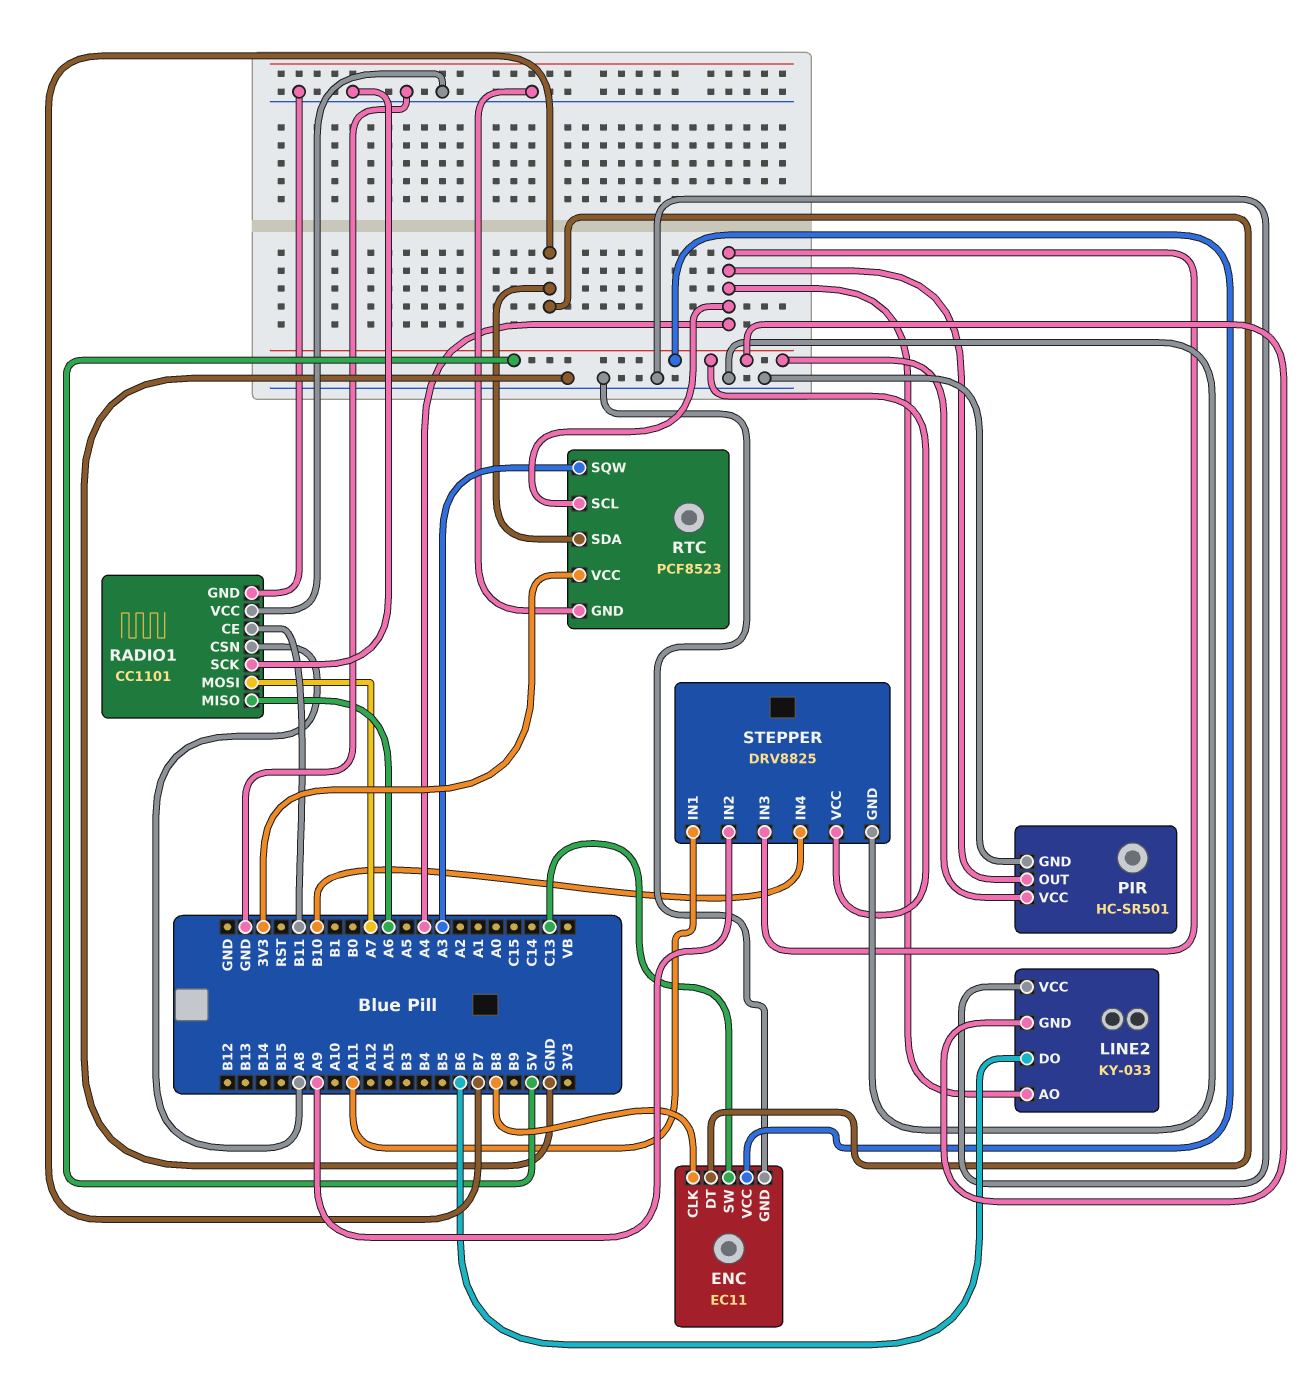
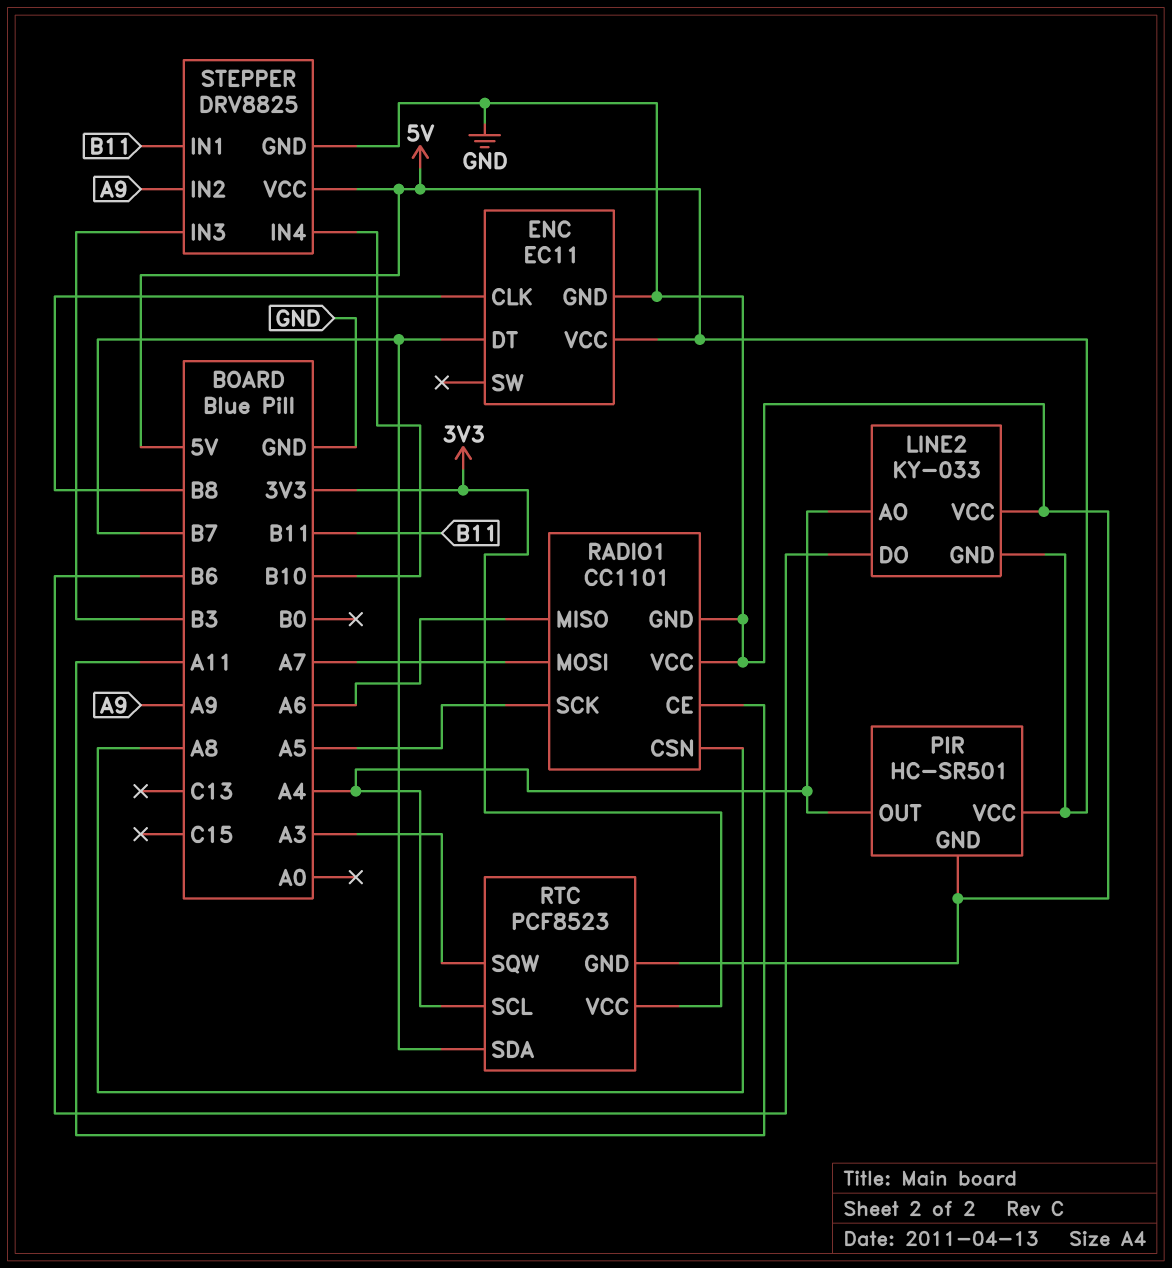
ENC pin SW: C13 -> none
RADIO1 pin CE: B11 -> A11
RADIO1 pin SCK: GND -> A5
STEPPER pin IN1: A11 -> B11
STEPPER pin IN3: A4 -> B3

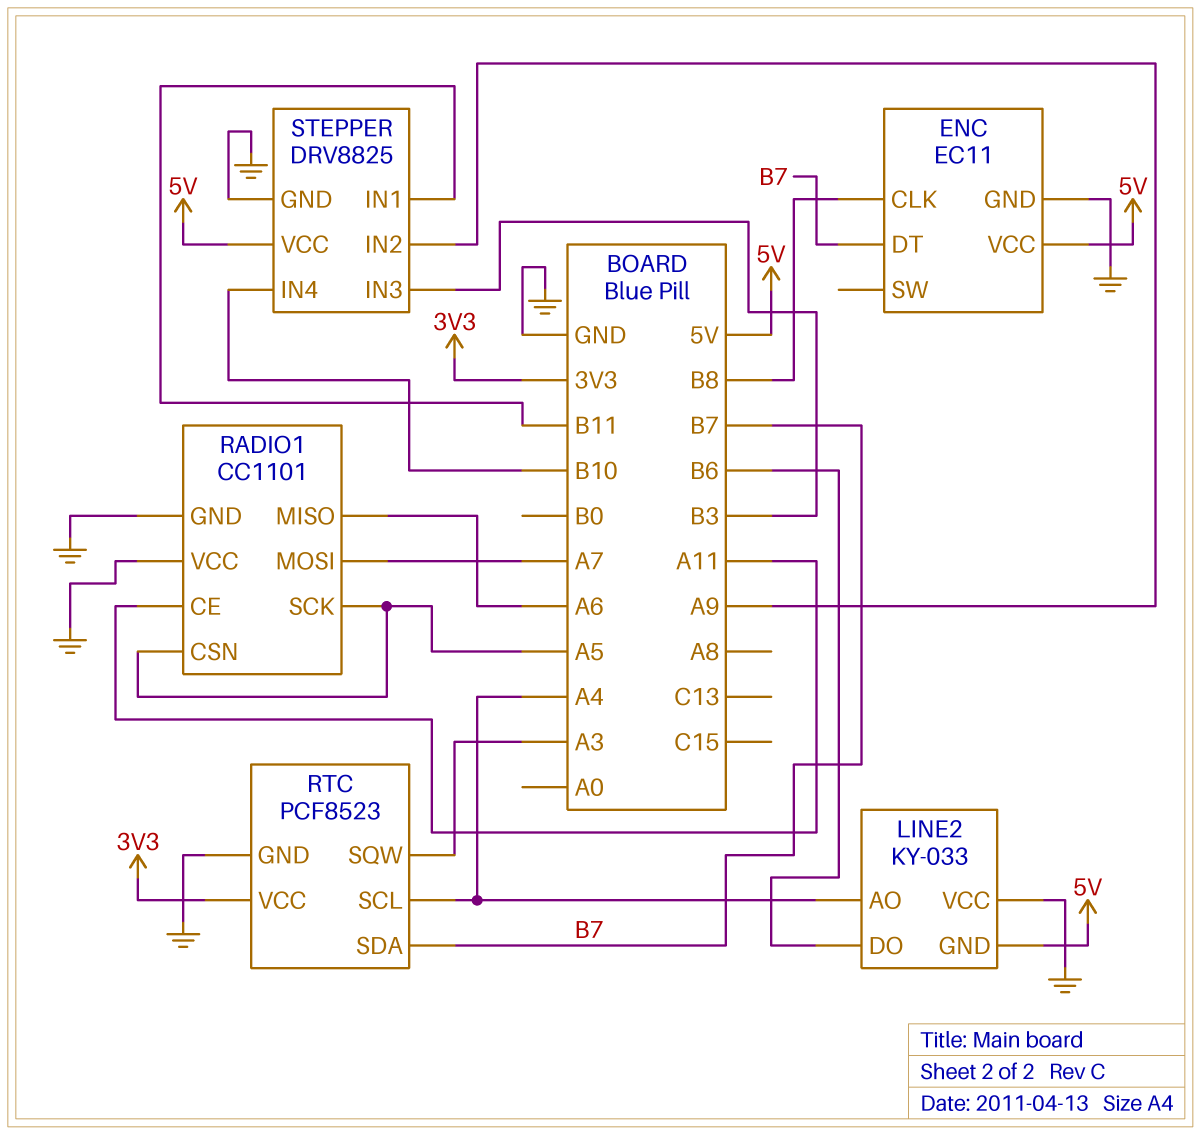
PIR: HC-SR501 -> none
PIR pin GND: GND -> none
PIR pin OUT: A4 -> none
PIR pin VCC: 5V -> none
RADIO1 pin CSN: A8 -> A5

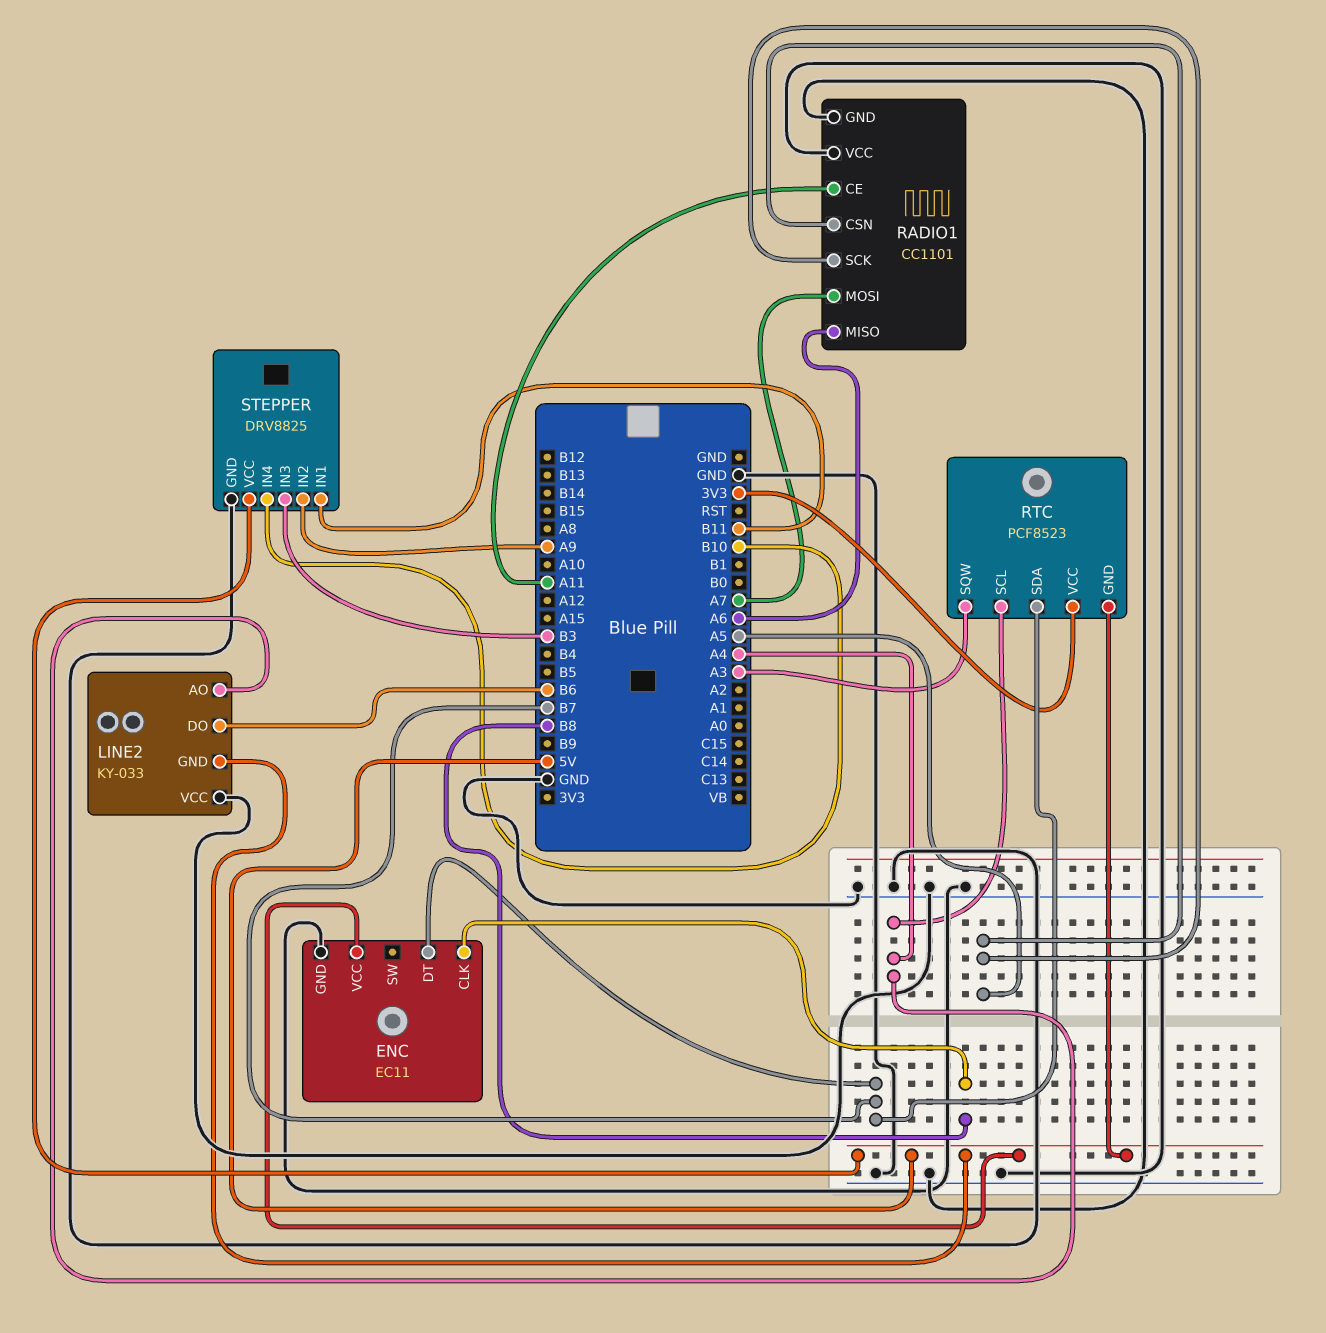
RTC pin GND: GND -> 5V

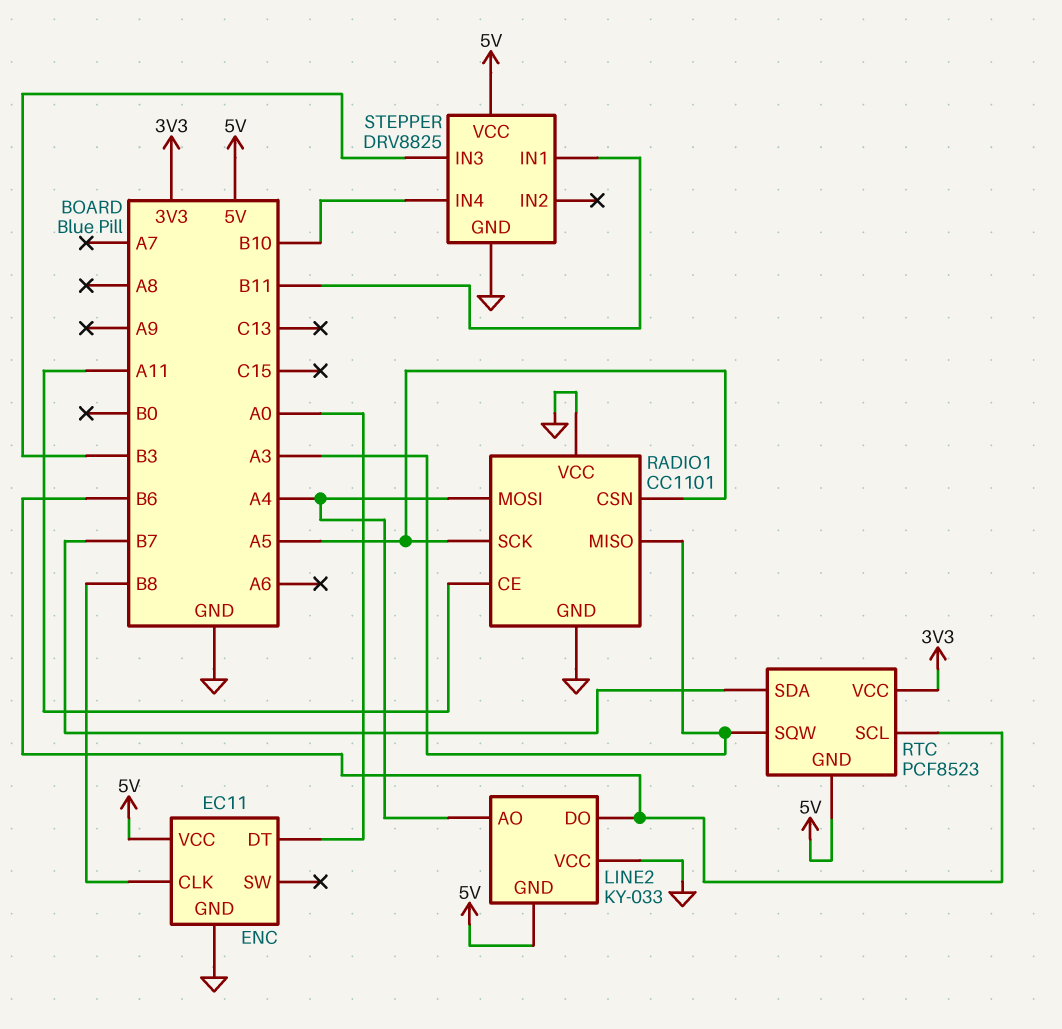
ENC pin DT: B7 -> A0
RADIO1 pin MISO: A6 -> A3
RADIO1 pin MOSI: A7 -> A4
RTC pin SCL: A4 -> B6
STEPPER pin IN2: A9 -> none

